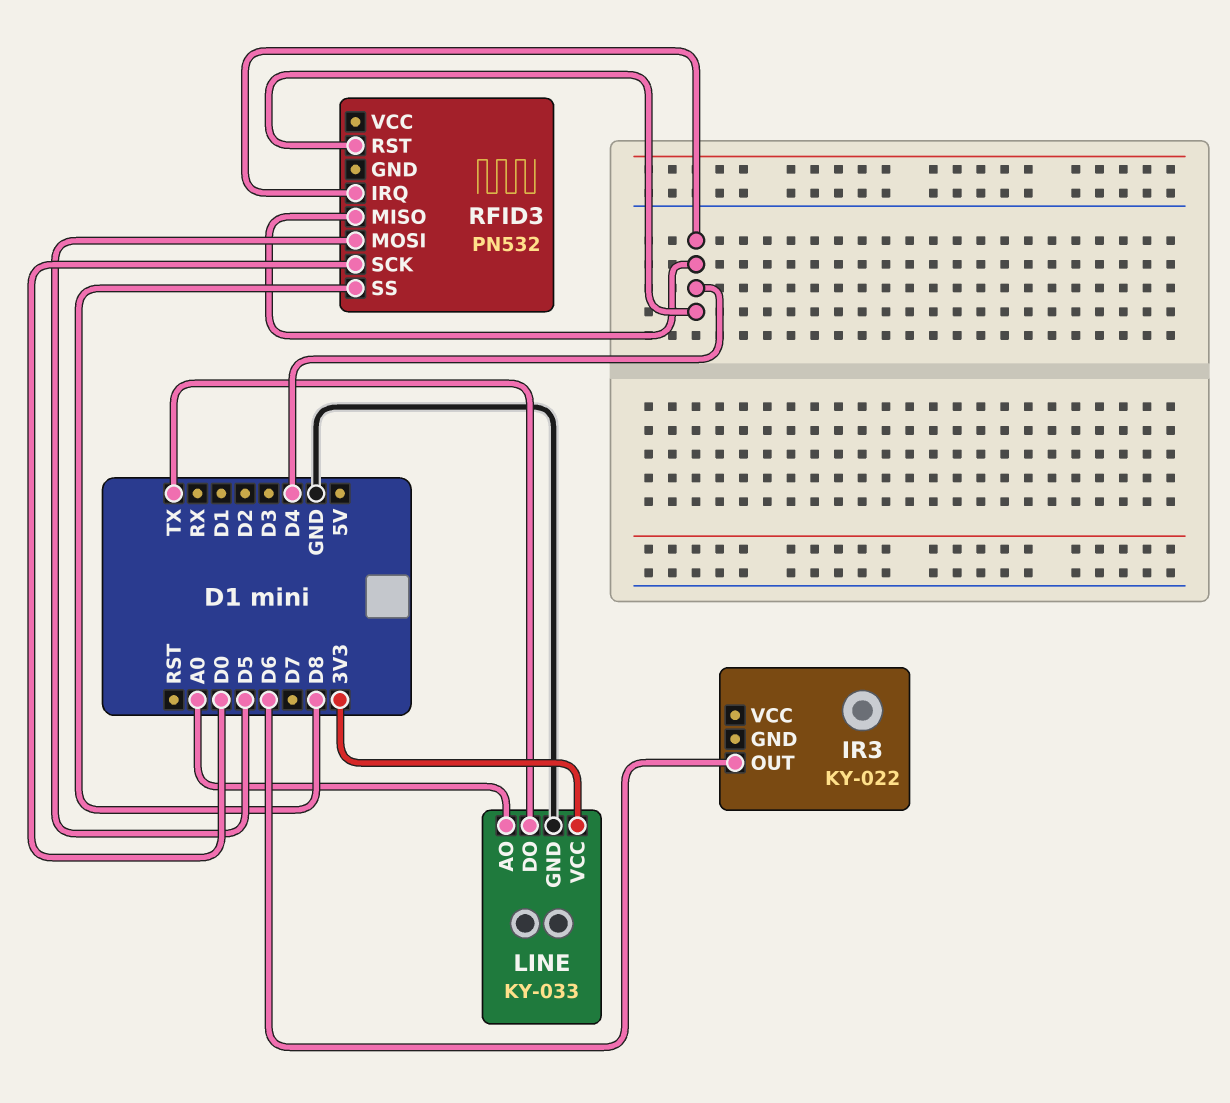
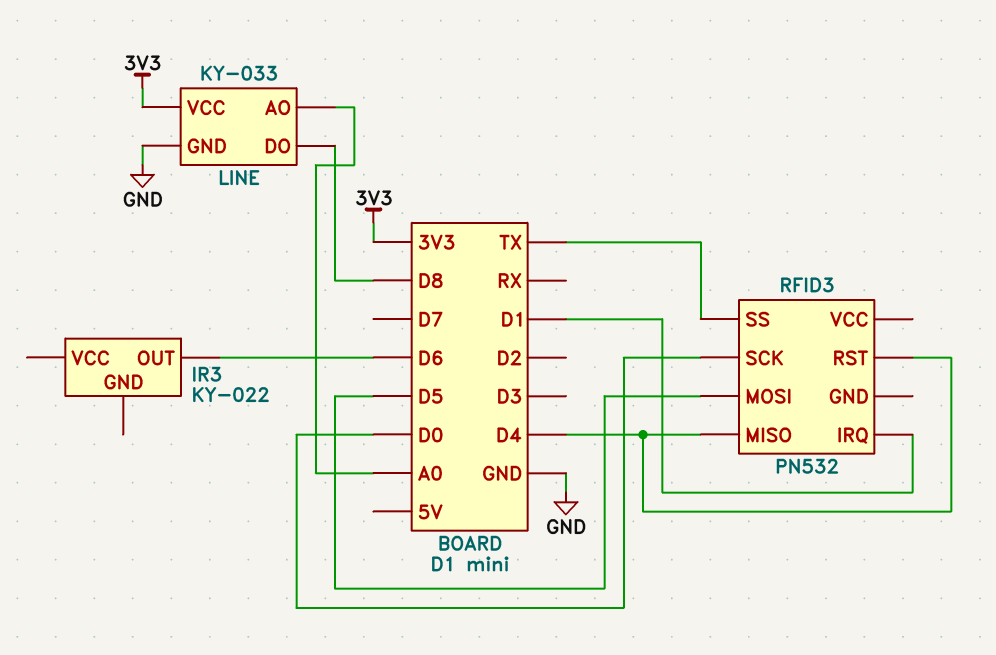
LINE pin DO: TX -> D8
RFID3 pin IRQ: D4 -> D1
RFID3 pin SS: D8 -> TX

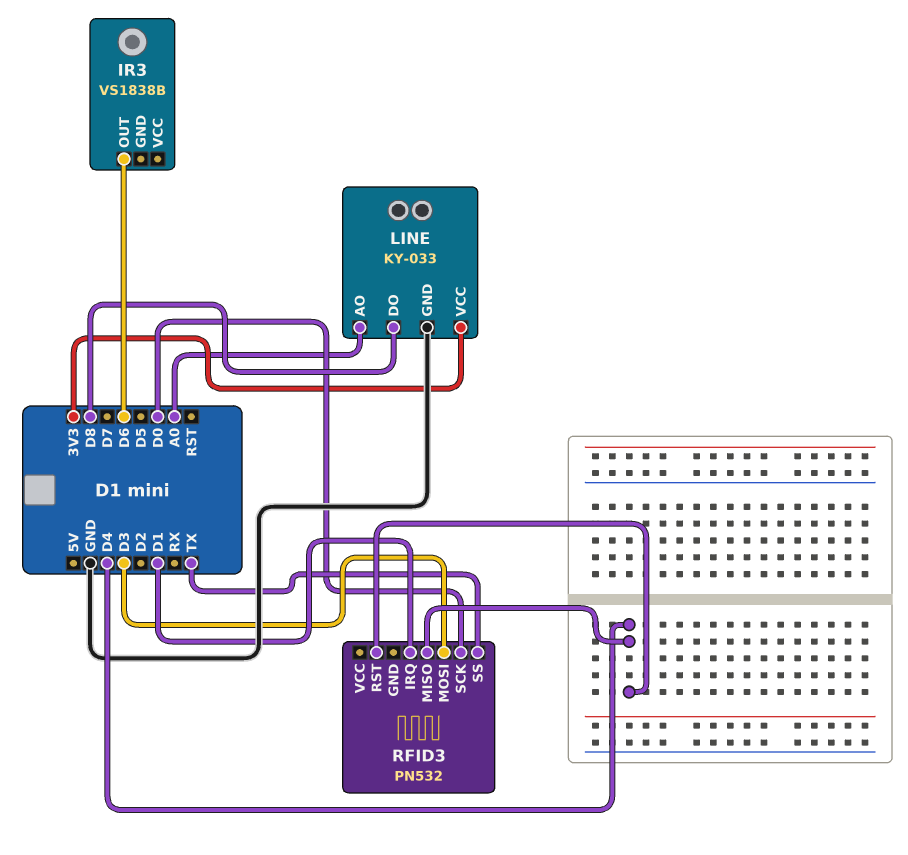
IR3: KY-022 -> VS1838B
RFID3 pin MOSI: D5 -> D3

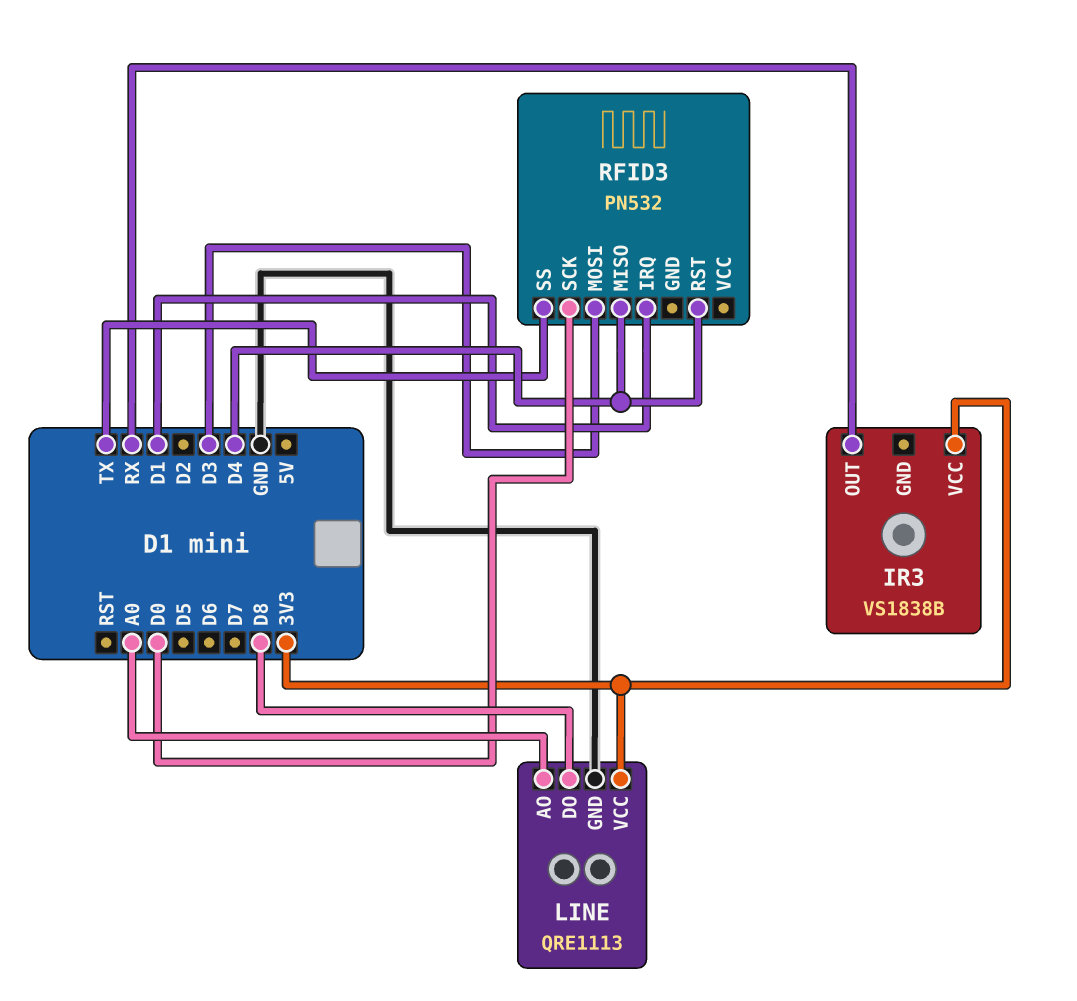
IR3 pin OUT: D6 -> RX
IR3 pin VCC: none -> 3V3
LINE: KY-033 -> QRE1113

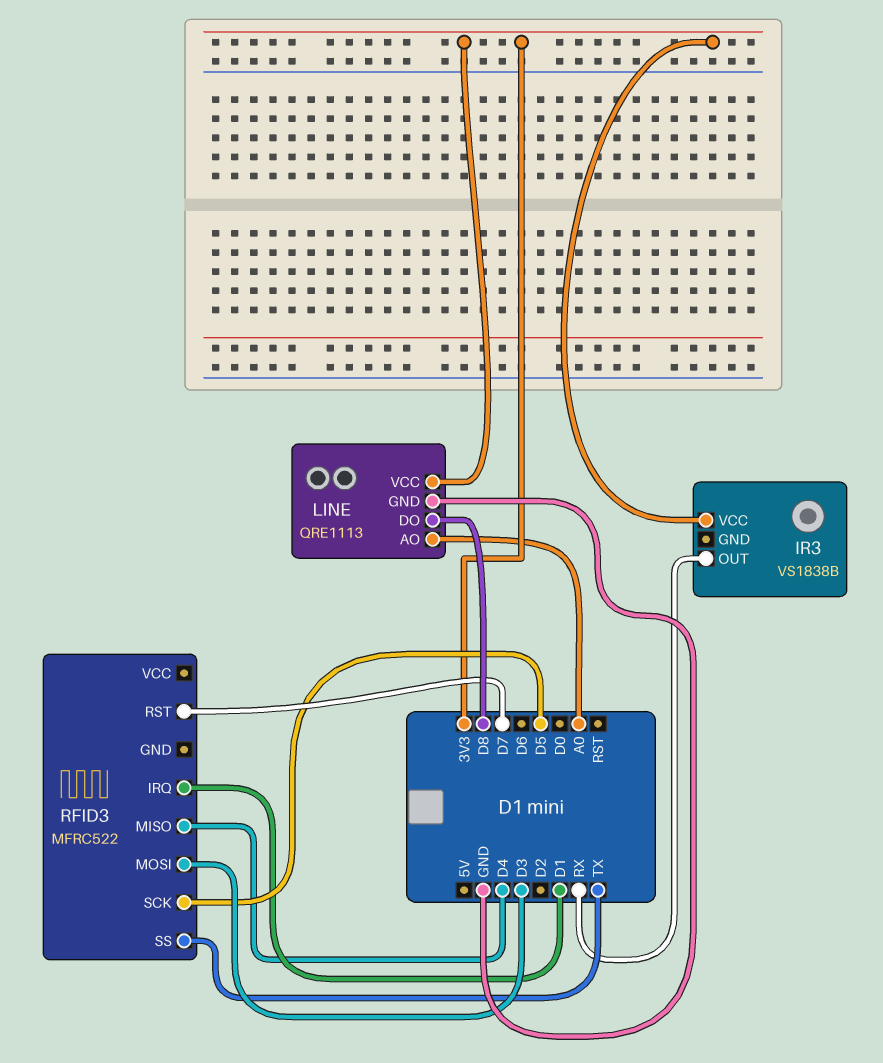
RFID3: PN532 -> MFRC522
RFID3 pin RST: D4 -> D7
RFID3 pin SCK: D0 -> D5

